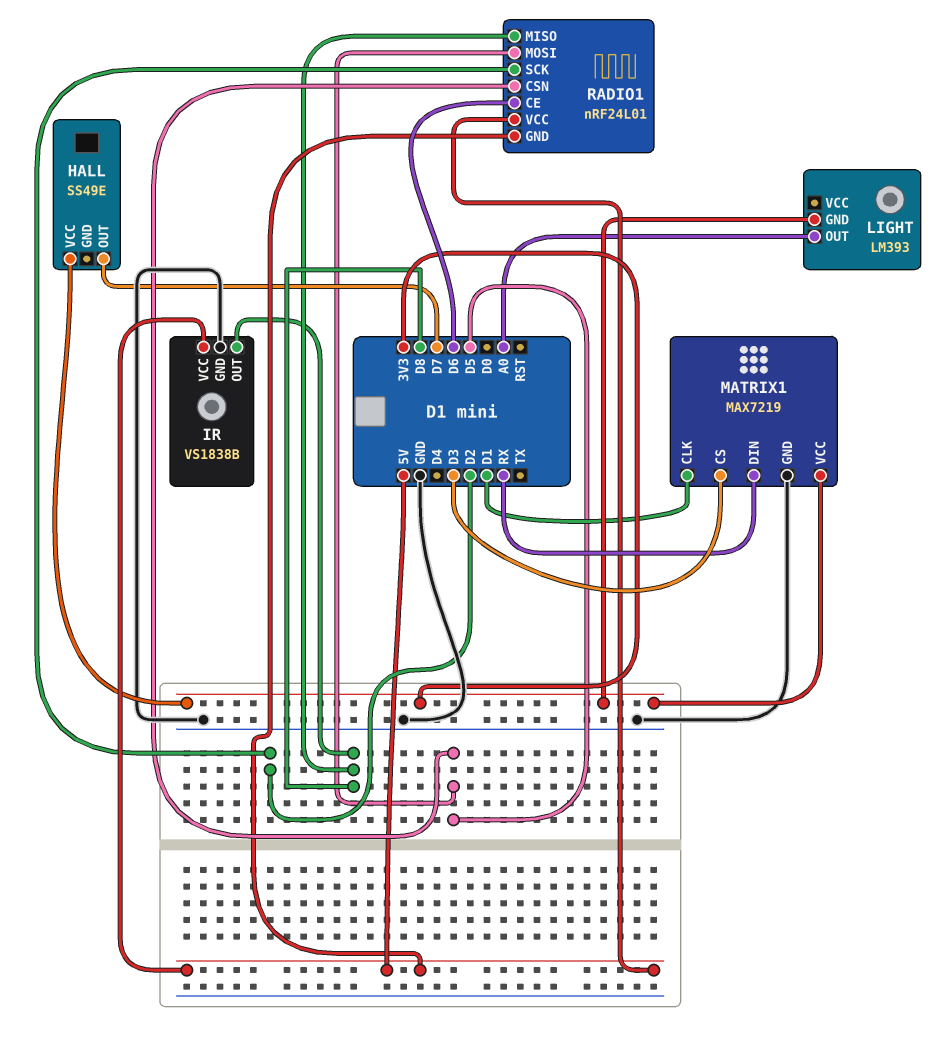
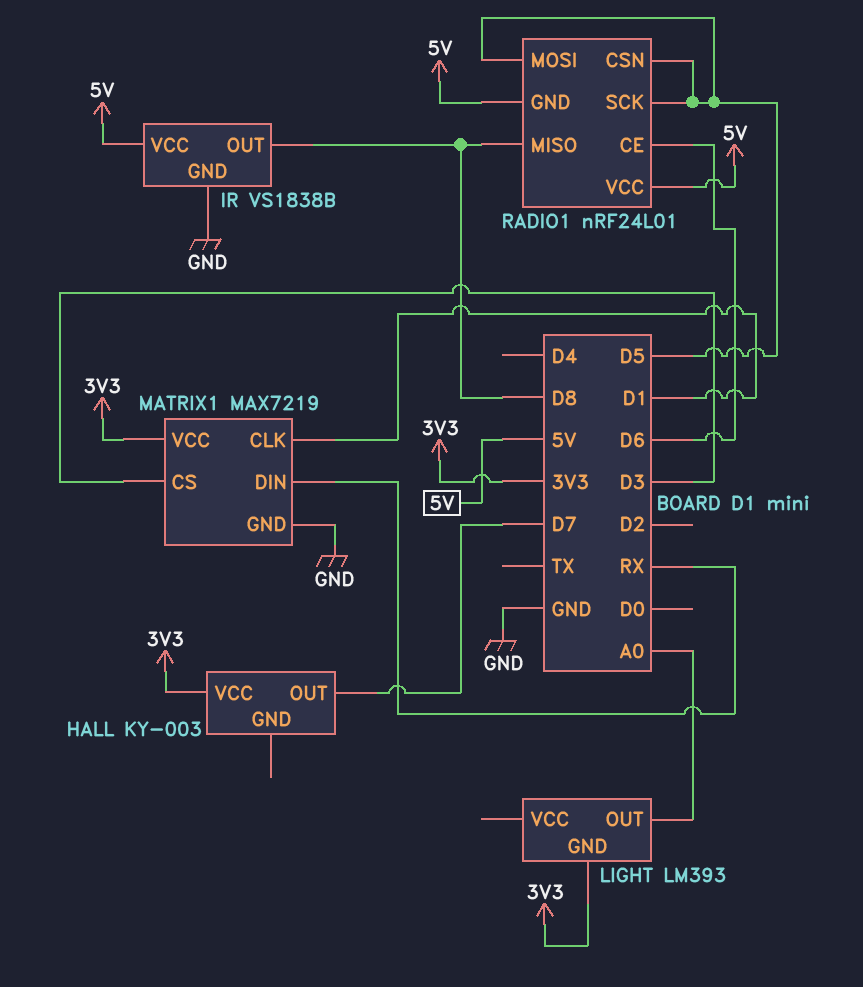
HALL: SS49E -> KY-003
RADIO1 pin SCK: D2 -> D5

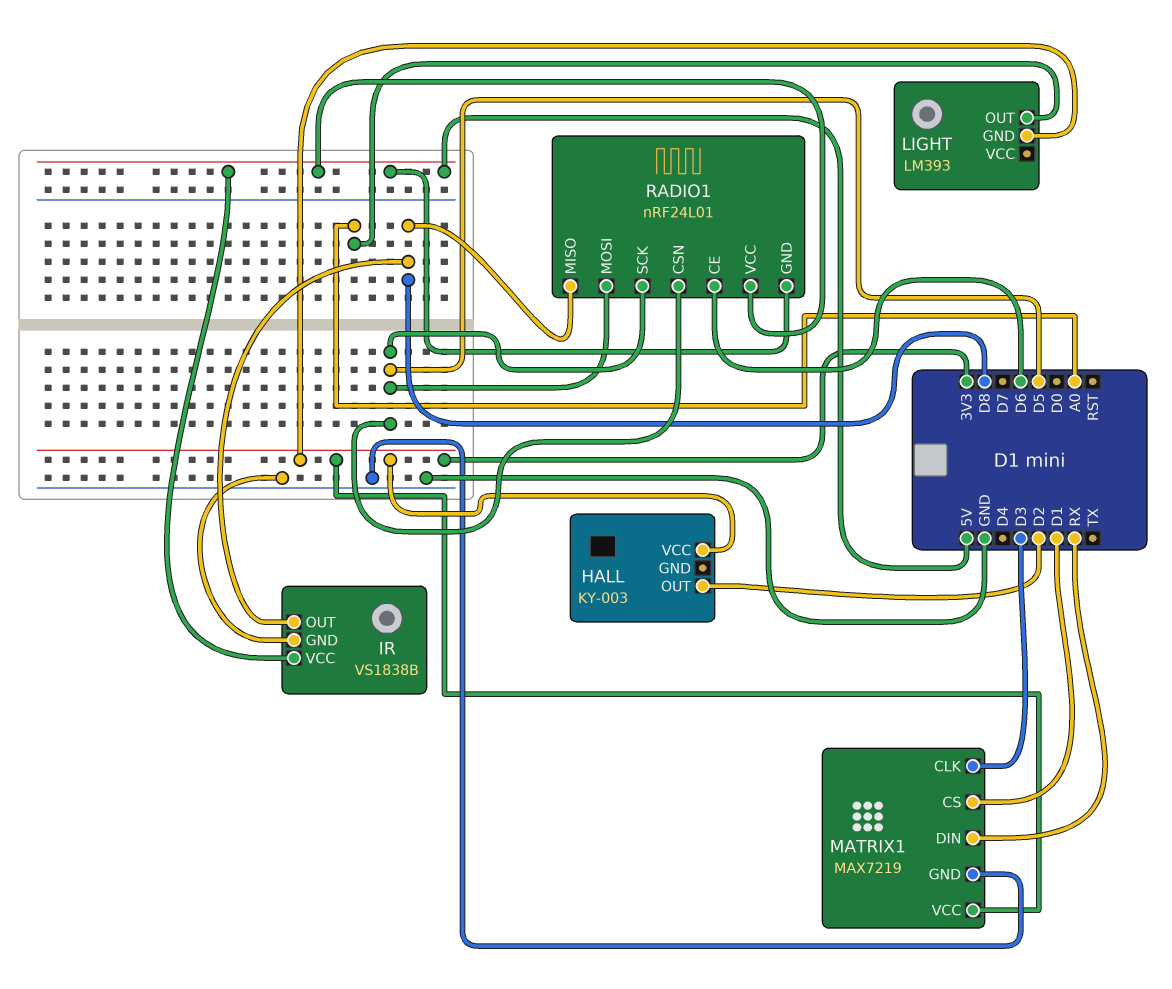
HALL pin OUT: D7 -> D2
MATRIX1 pin CLK: D1 -> D3
MATRIX1 pin CS: D3 -> D1

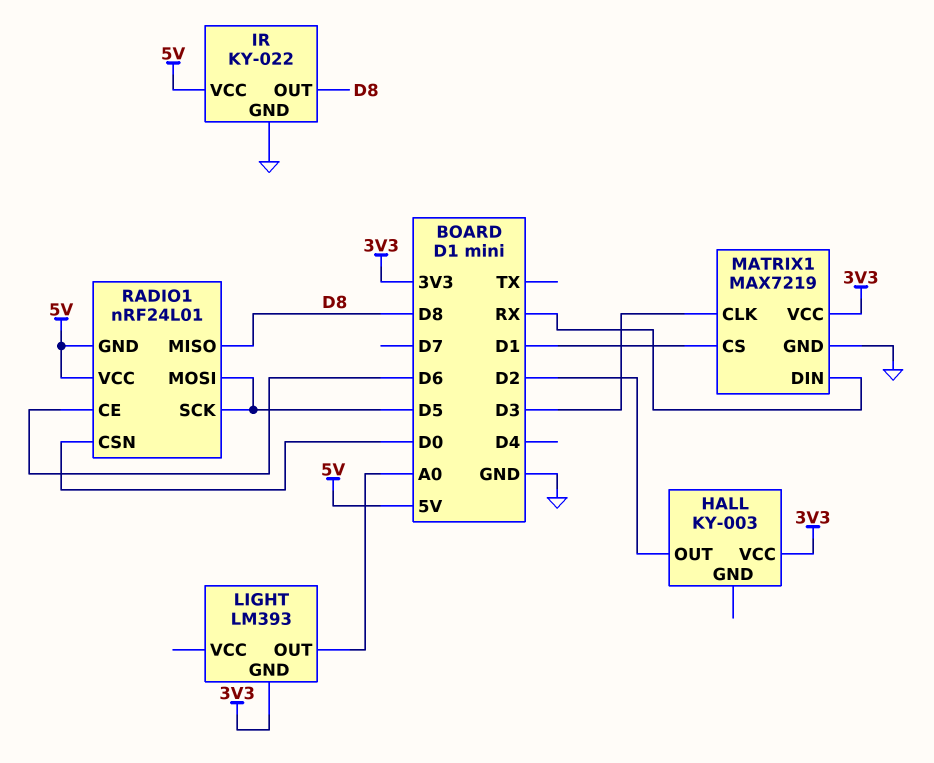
IR: VS1838B -> KY-022
RADIO1 pin CSN: D5 -> D0

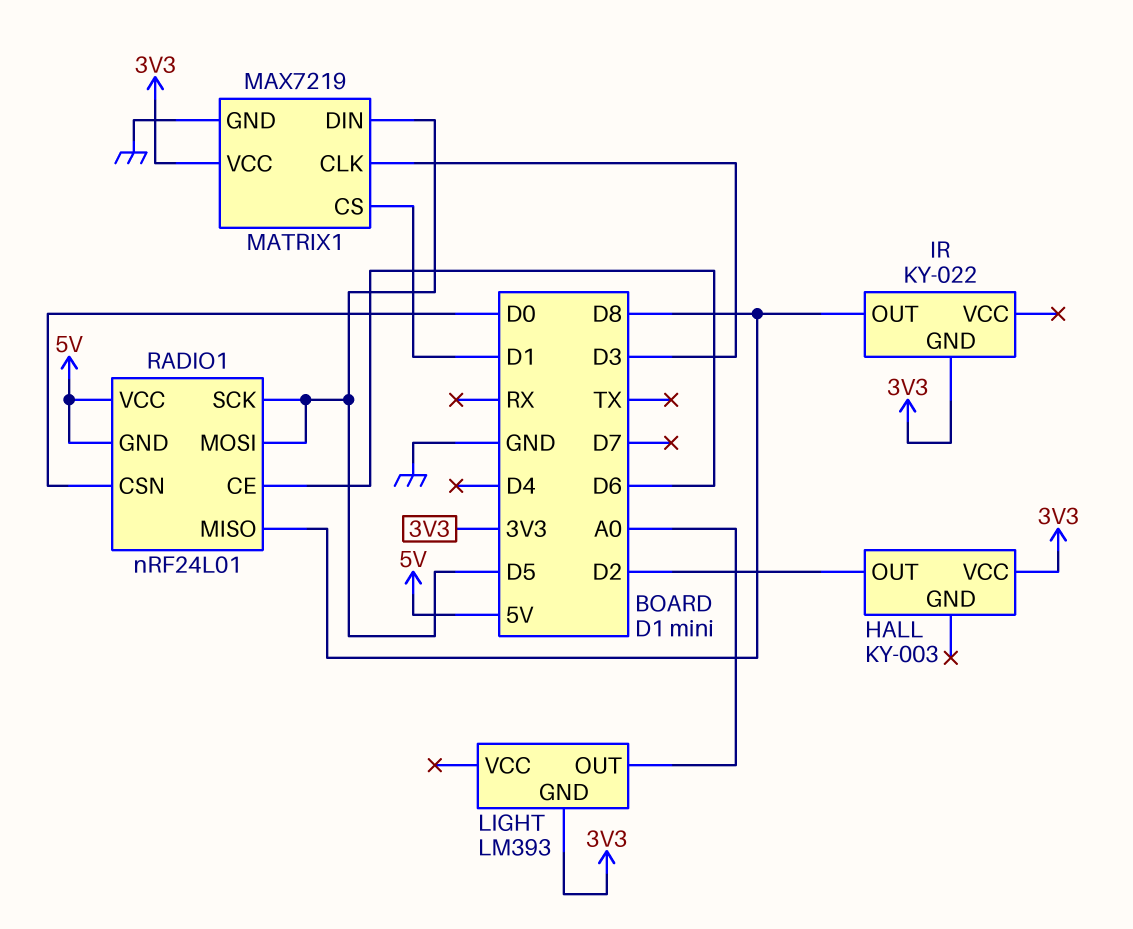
IR pin GND: GND -> 3V3
IR pin VCC: 5V -> none
MATRIX1 pin DIN: RX -> D5

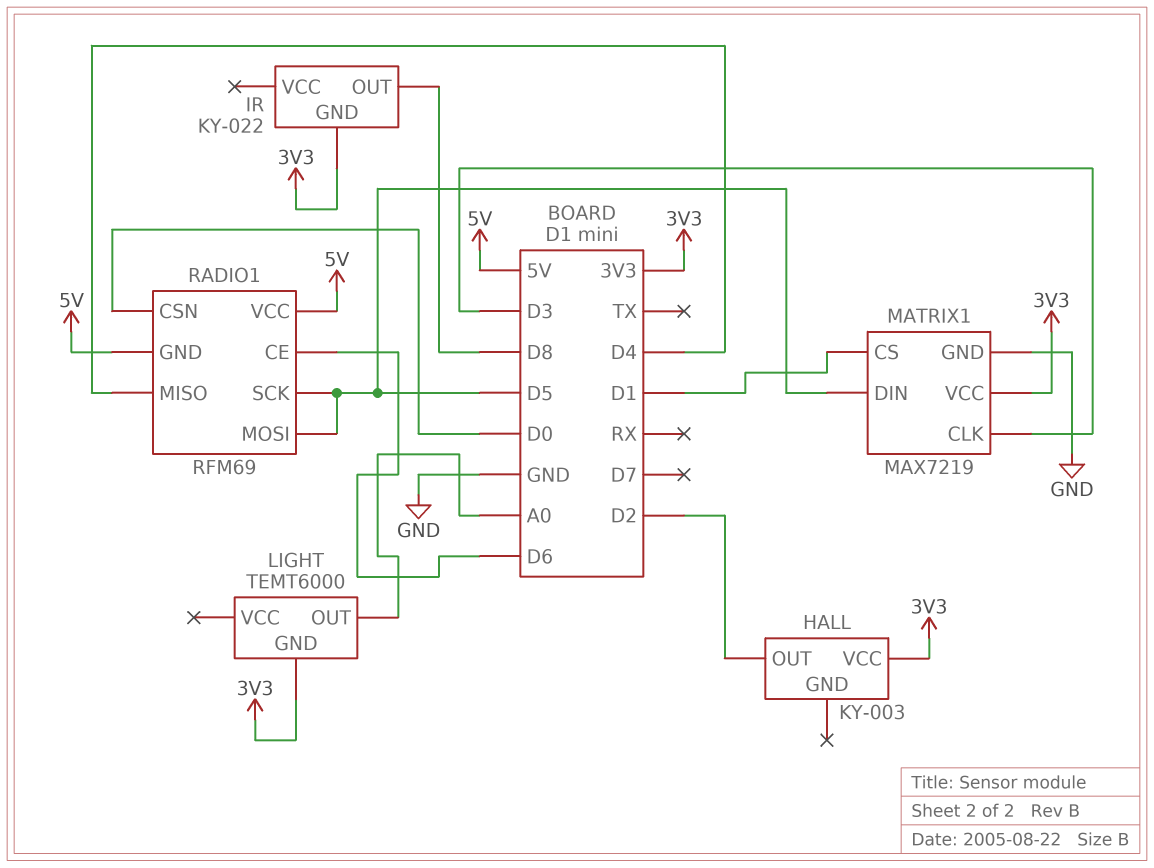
LIGHT: LM393 -> TEMT6000
RADIO1: nRF24L01 -> RFM69
RADIO1 pin MISO: D8 -> D4

